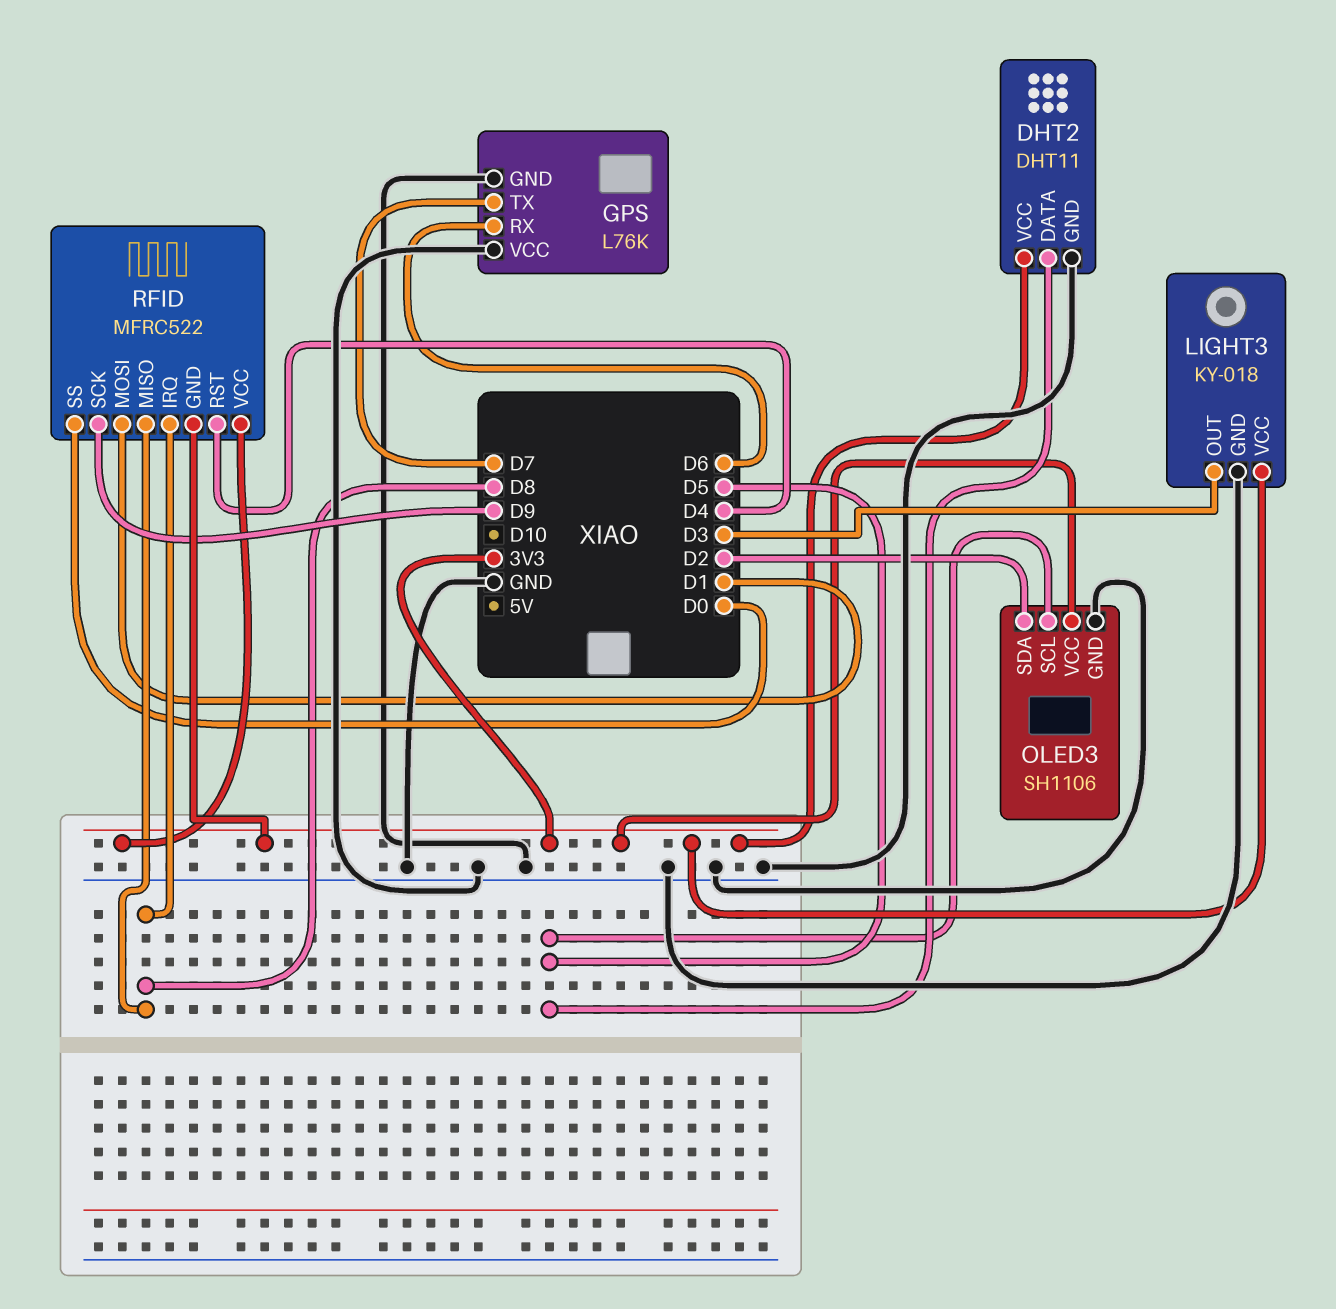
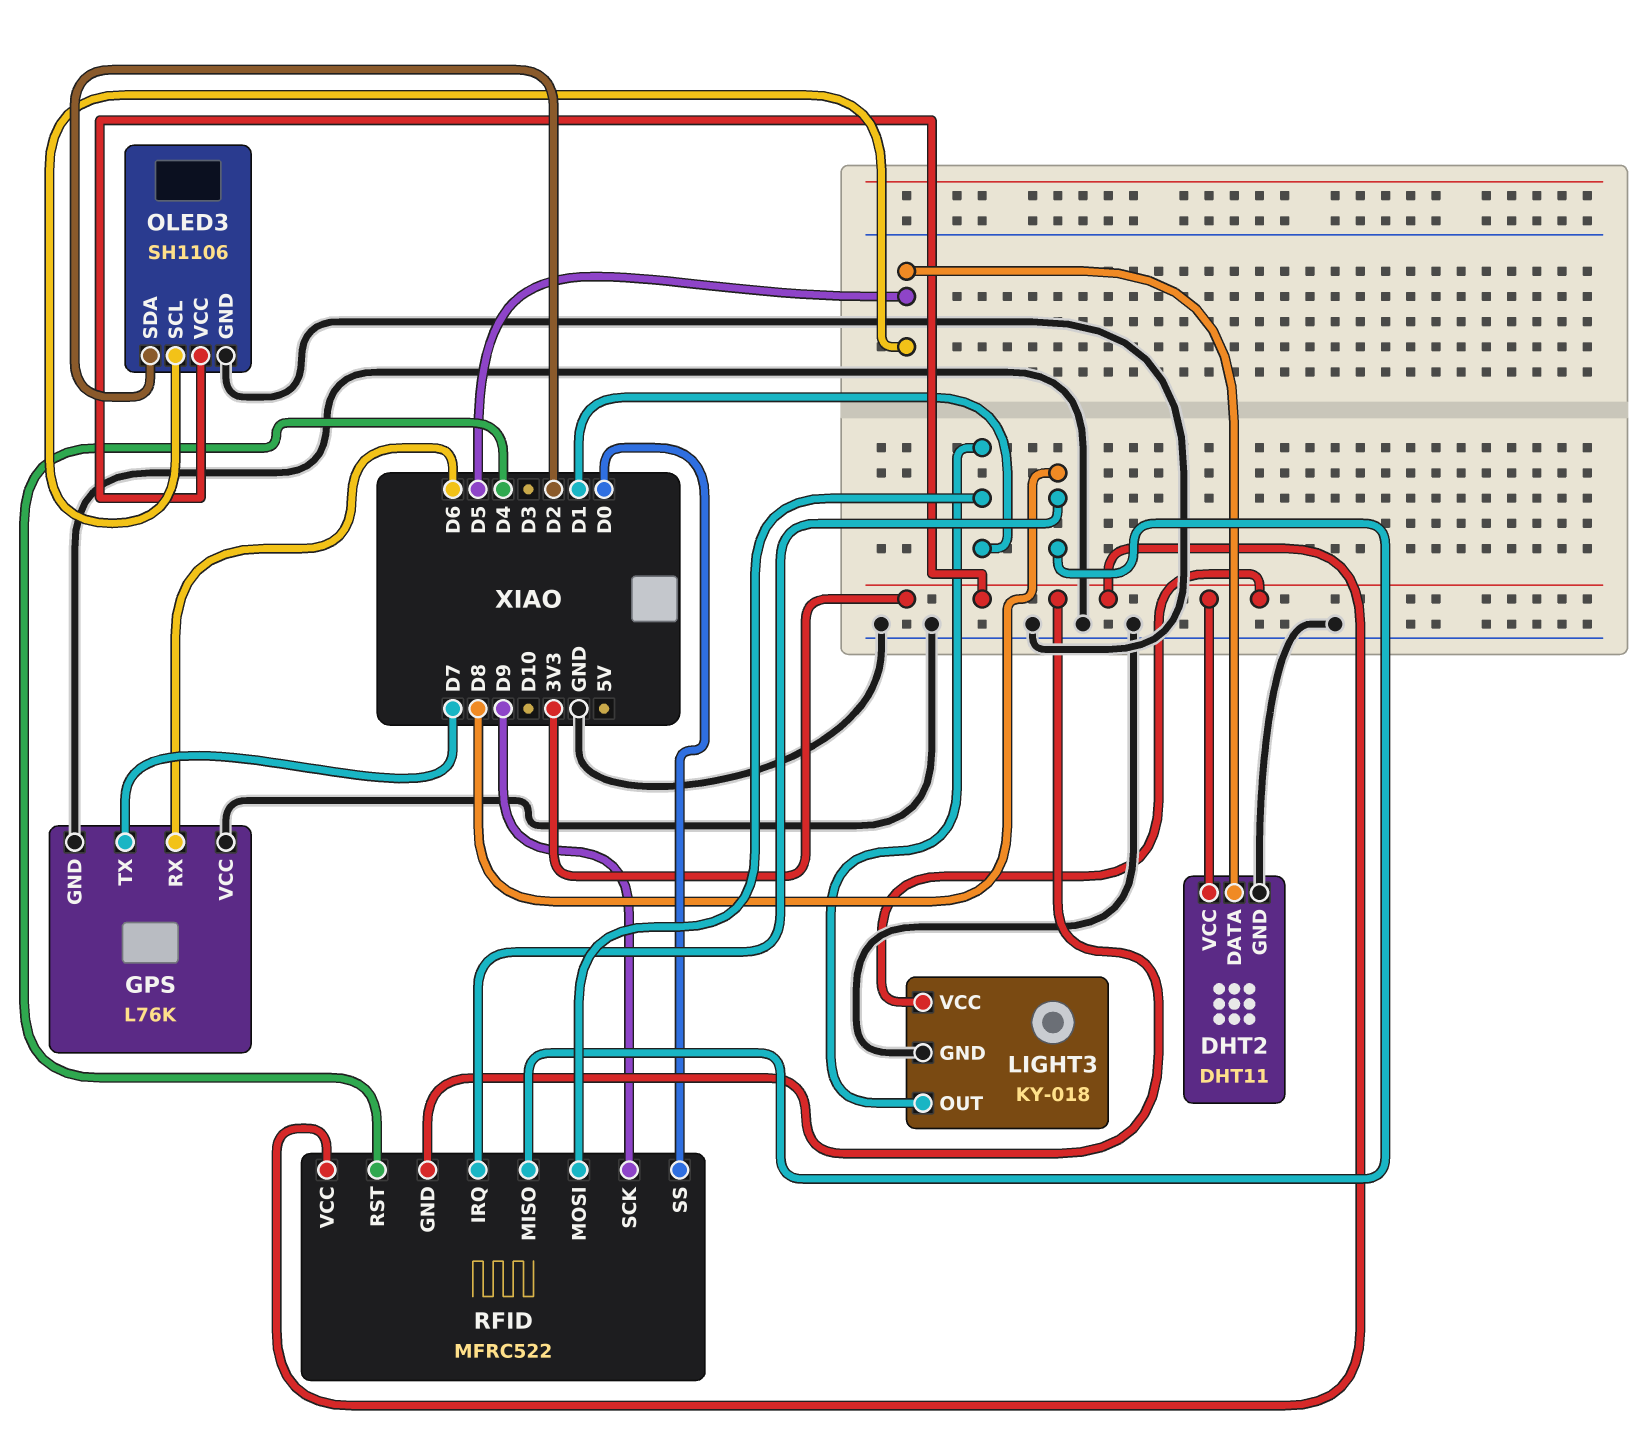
LIGHT3 pin OUT: D3 -> D1

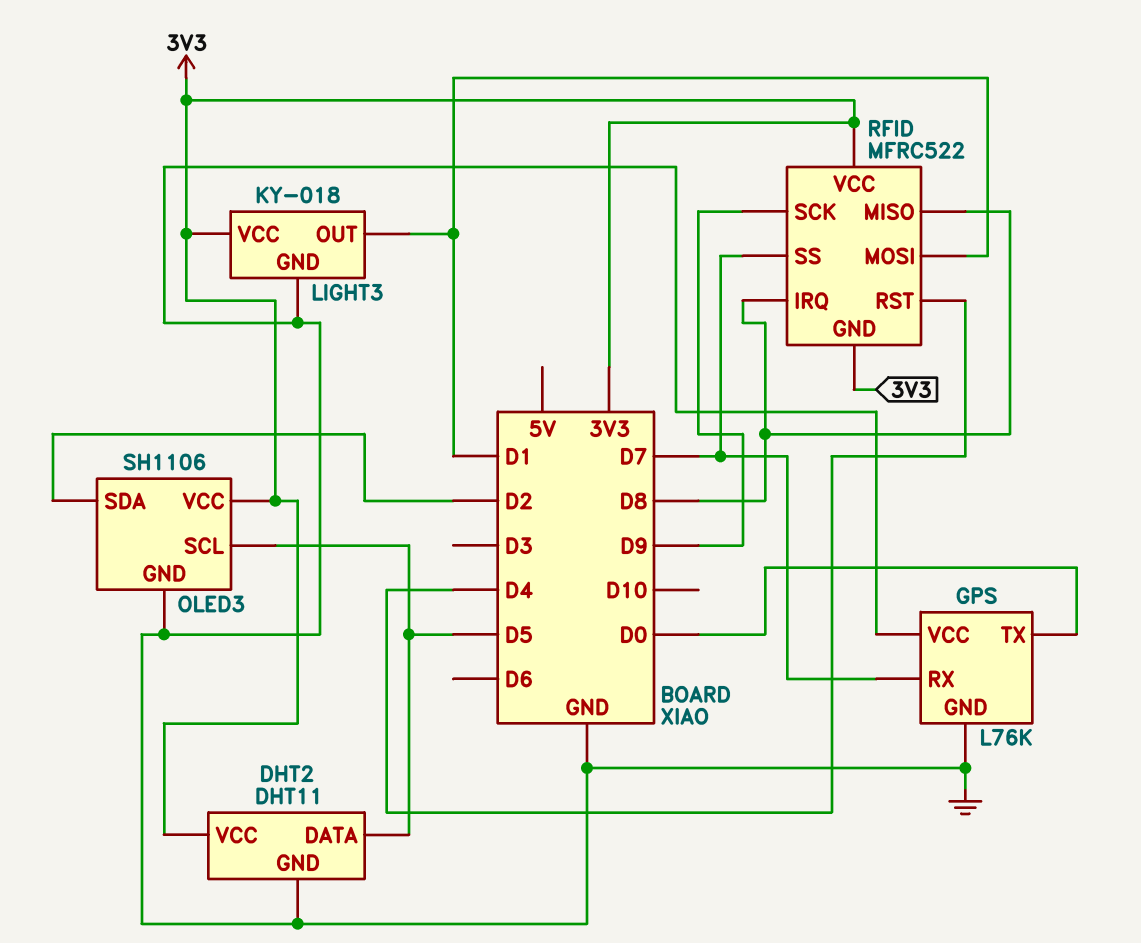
GPS pin RX: D6 -> D7
GPS pin TX: D7 -> D0
RFID pin SS: D0 -> D7

